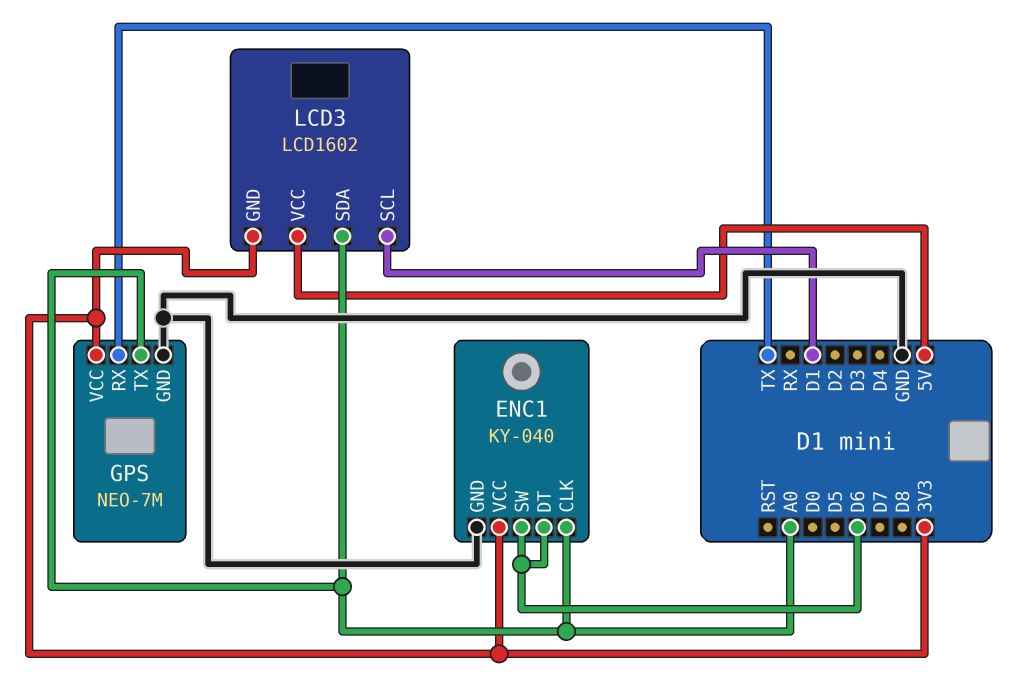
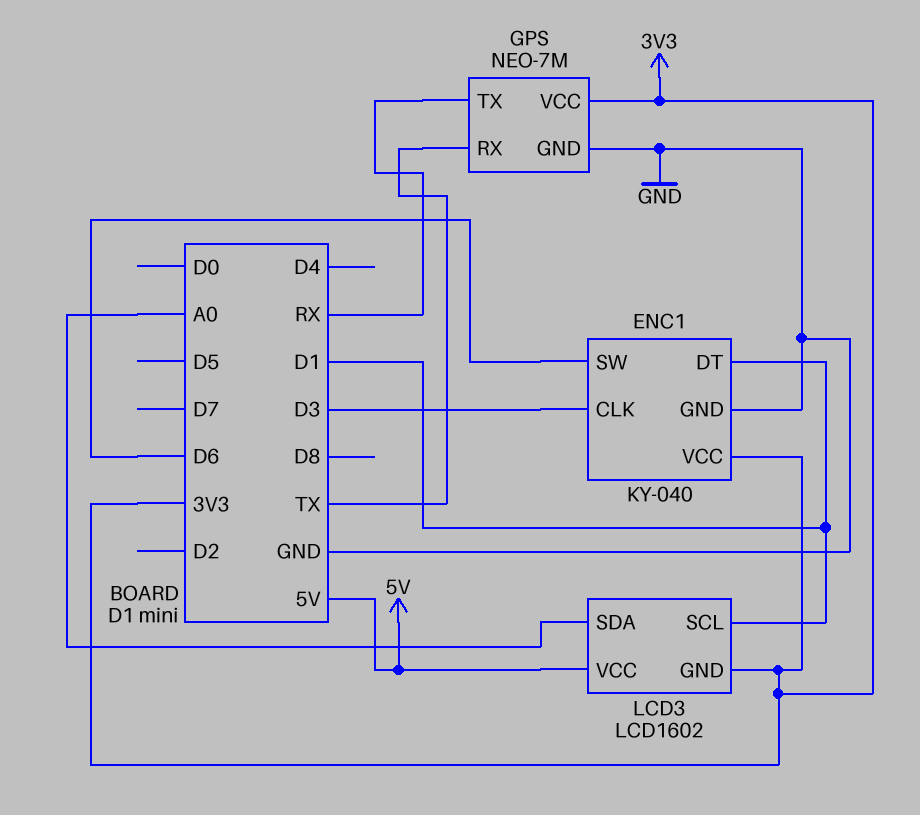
ENC1 pin CLK: A0 -> D3
ENC1 pin DT: D6 -> D1
GPS pin TX: A0 -> RX

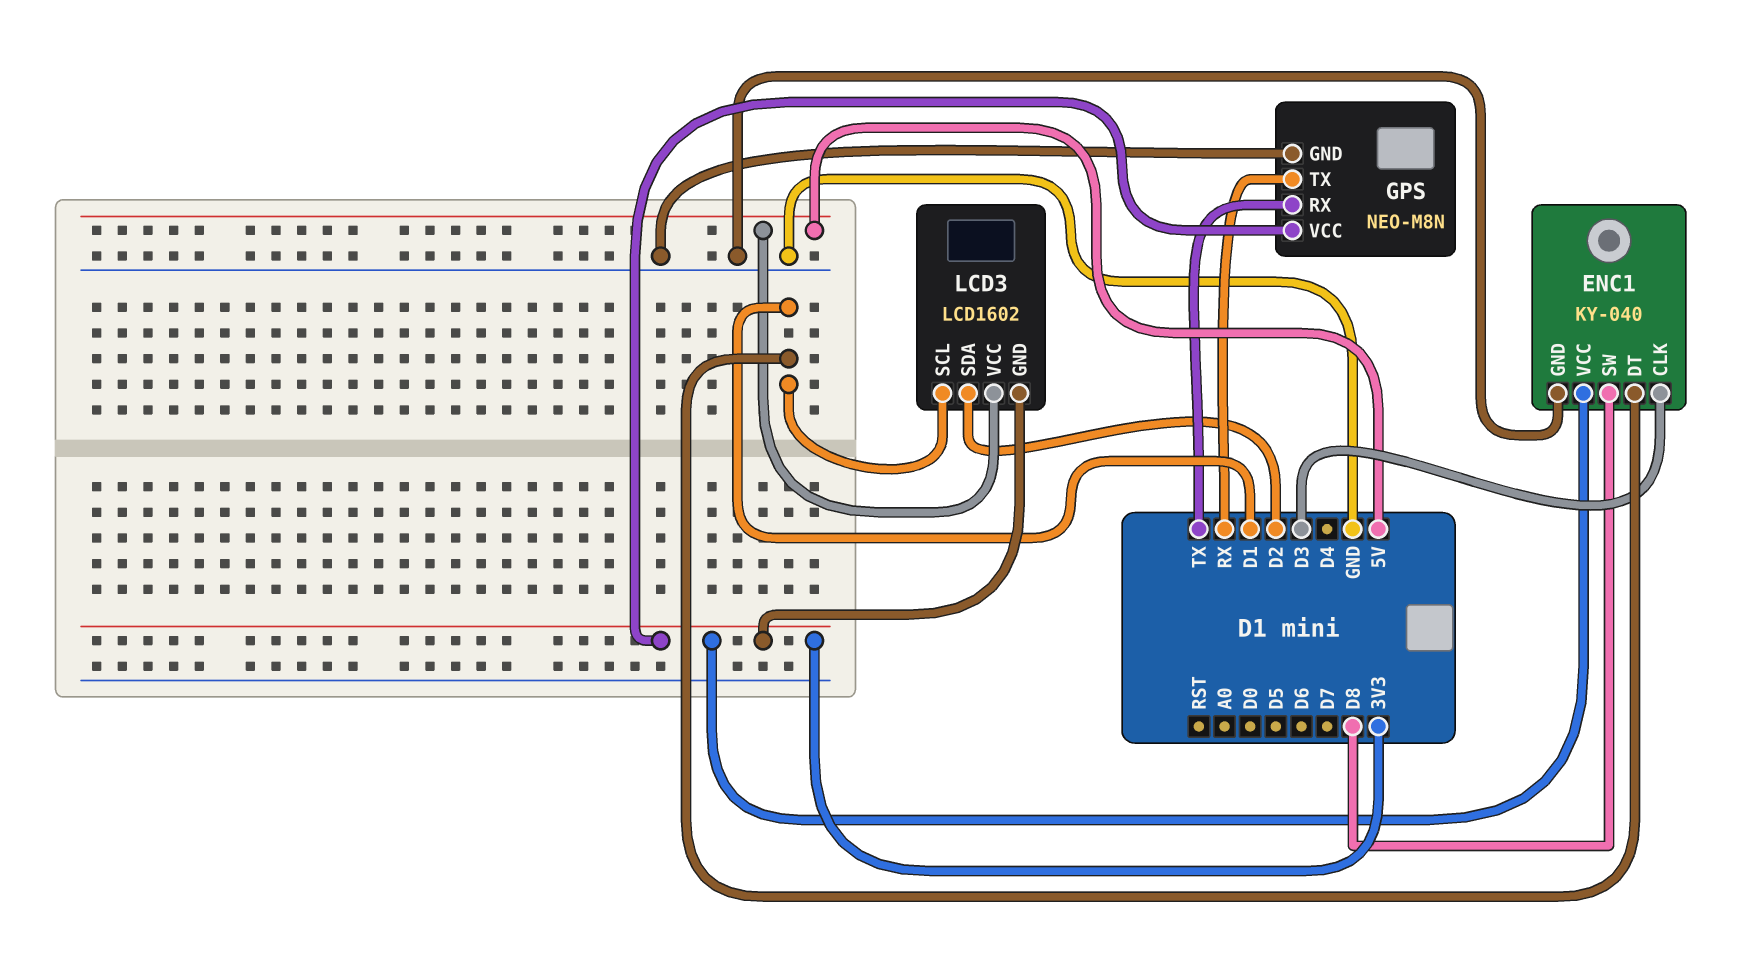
ENC1 pin SW: D6 -> D8
GPS: NEO-7M -> NEO-M8N
LCD3 pin SDA: A0 -> D2

